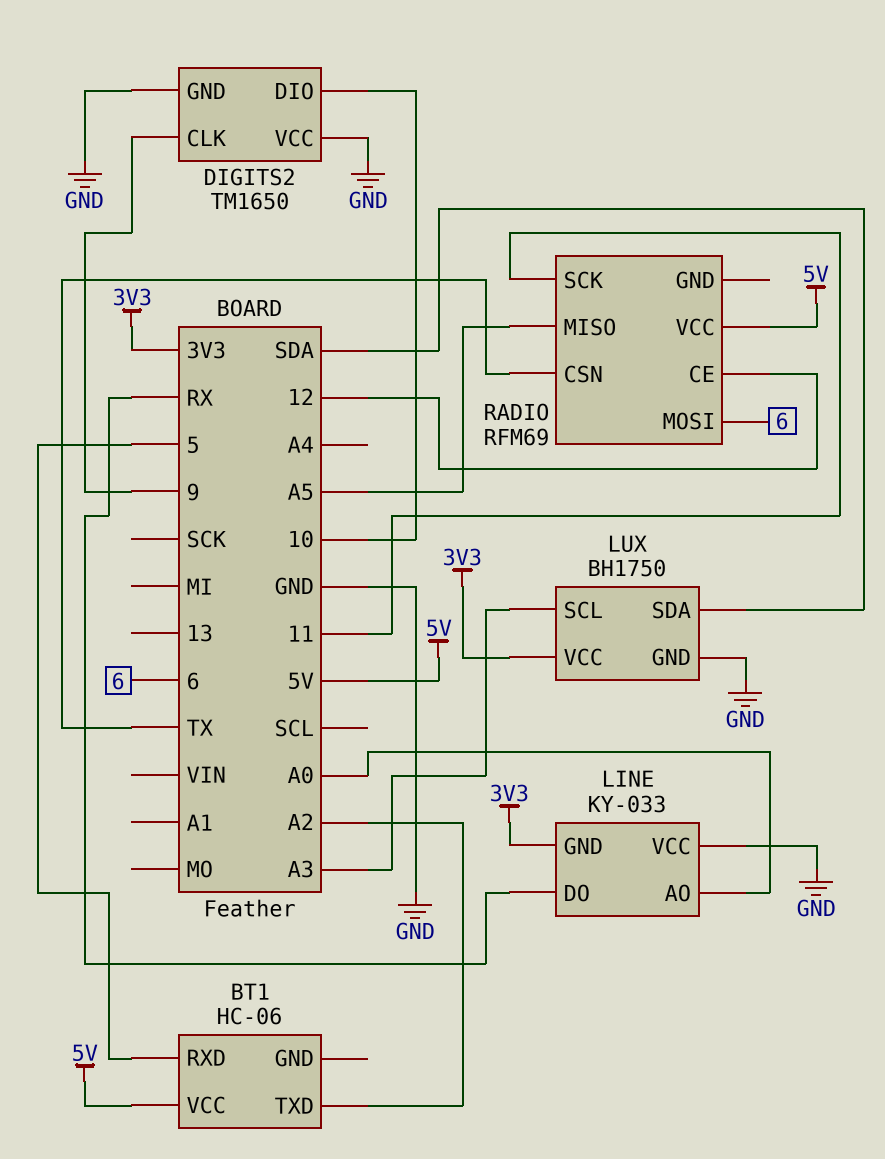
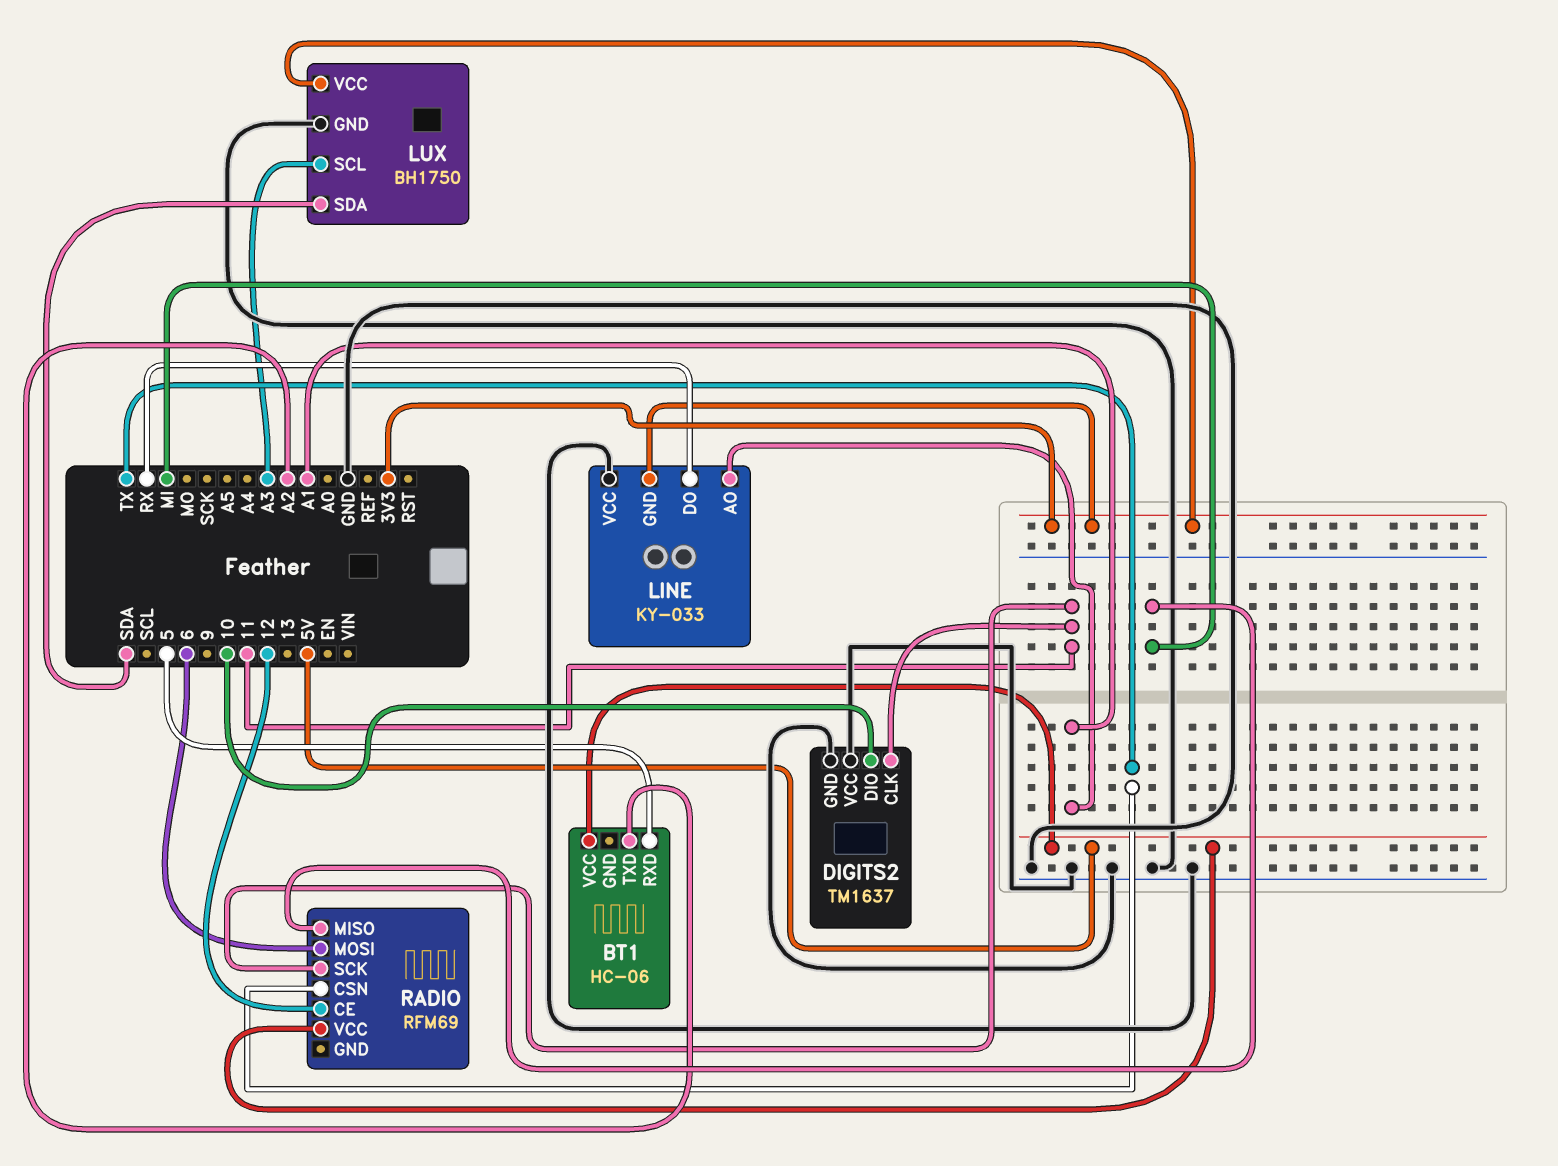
DIGITS2: TM1650 -> TM1637
DIGITS2 pin CLK: 9 -> 11
LINE pin AO: A0 -> A1
RADIO pin MISO: A5 -> MI

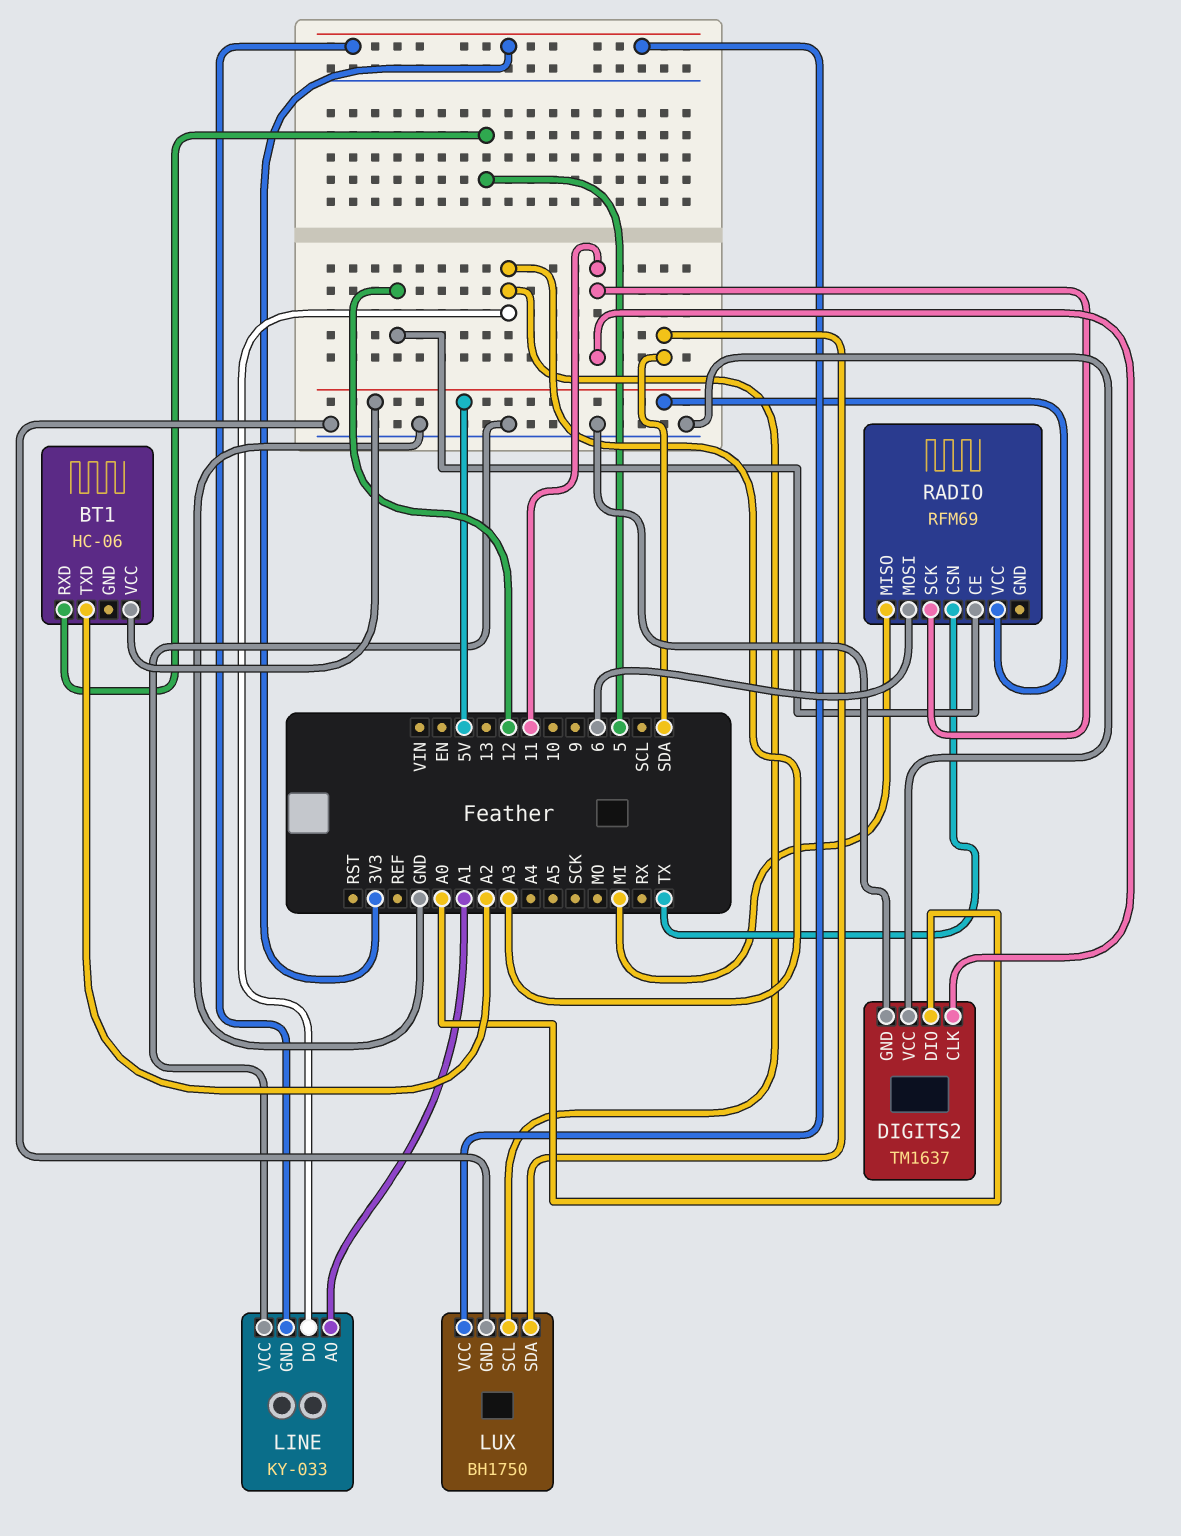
DIGITS2 pin DIO: 10 -> A0
LINE pin DO: RX -> A3

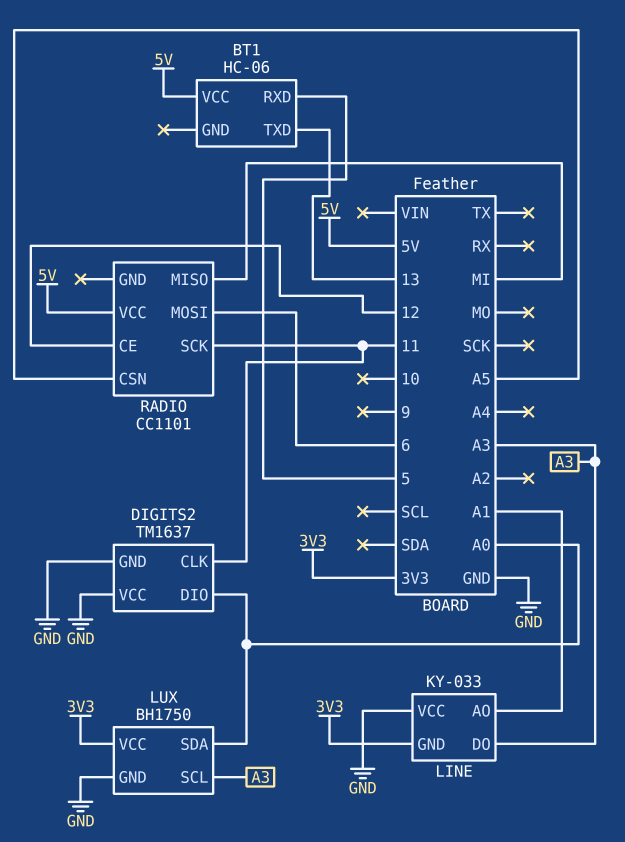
BT1 pin TXD: A2 -> 13
LUX pin SDA: SDA -> A0
RADIO: RFM69 -> CC1101
RADIO pin CSN: TX -> A5

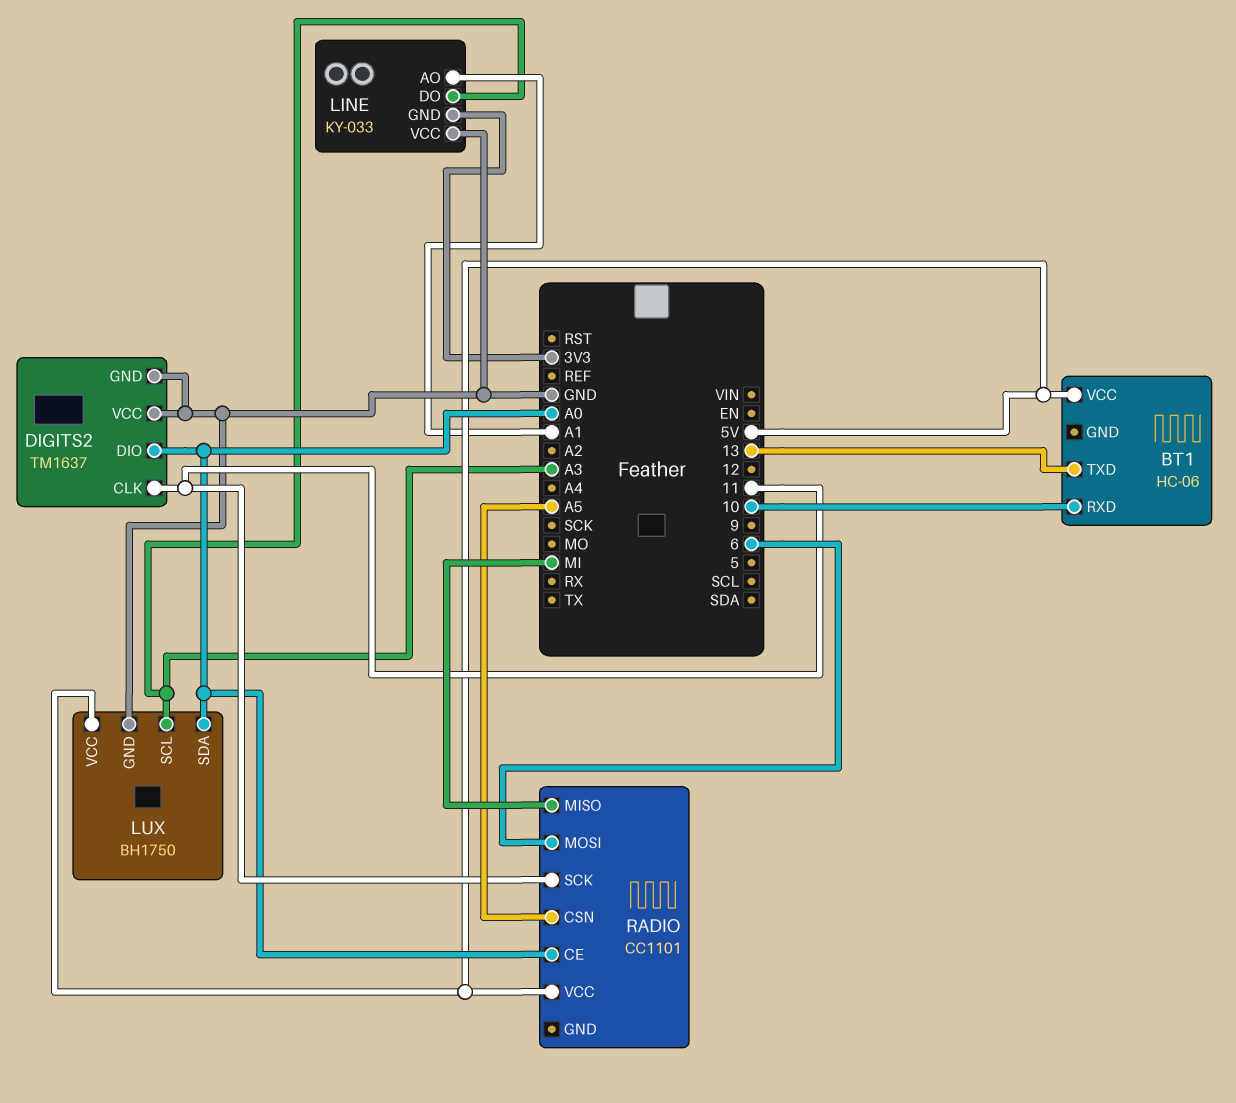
BT1 pin RXD: 5 -> 10
LUX pin VCC: 3V3 -> 5V
RADIO pin CE: 12 -> A0

